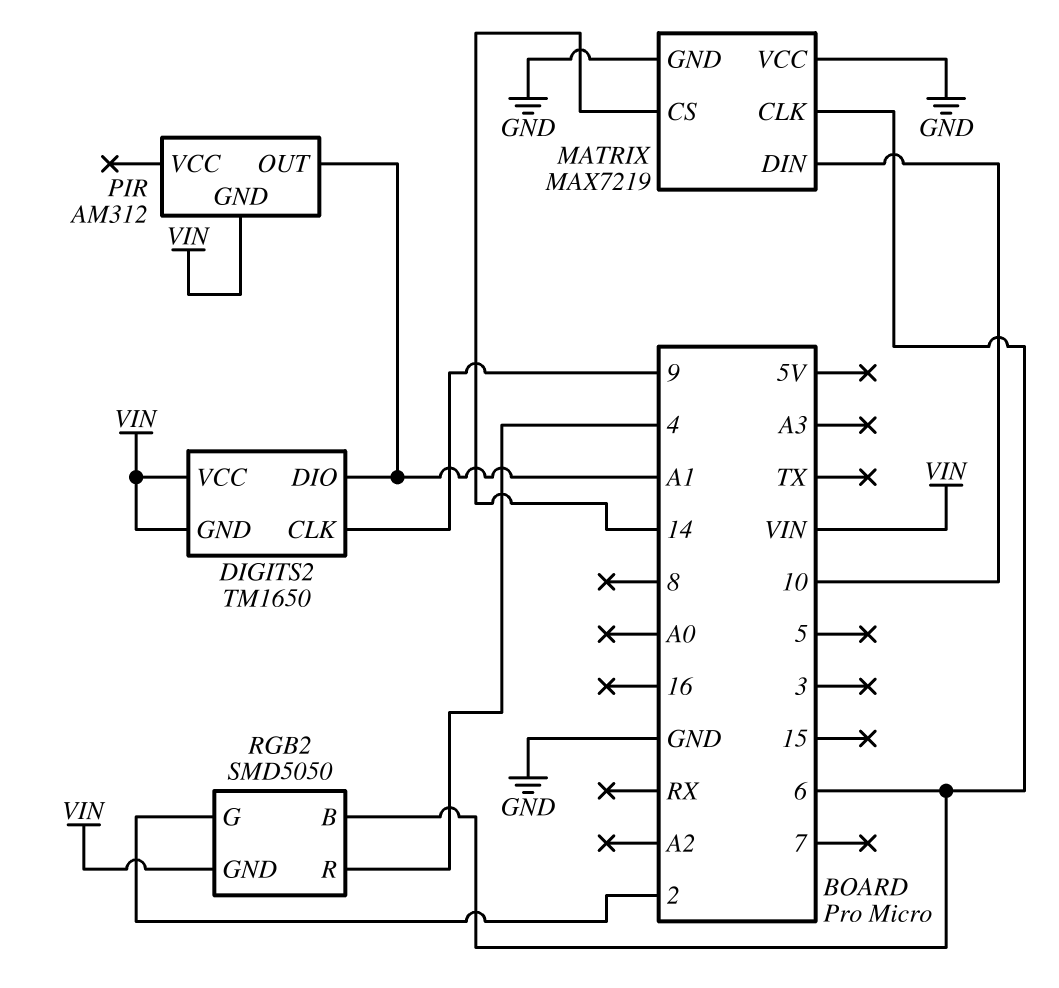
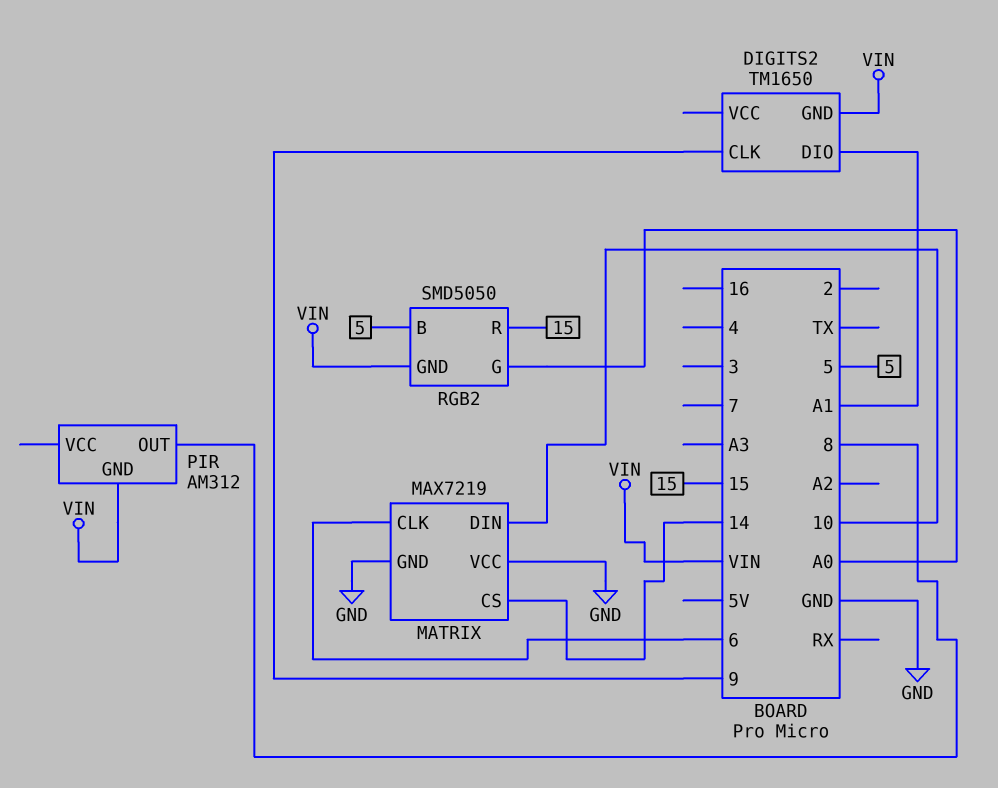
DIGITS2 pin VCC: VIN -> none
PIR pin OUT: A1 -> 8
RGB2 pin B: 6 -> 5
RGB2 pin G: 2 -> A0
RGB2 pin R: 4 -> 15

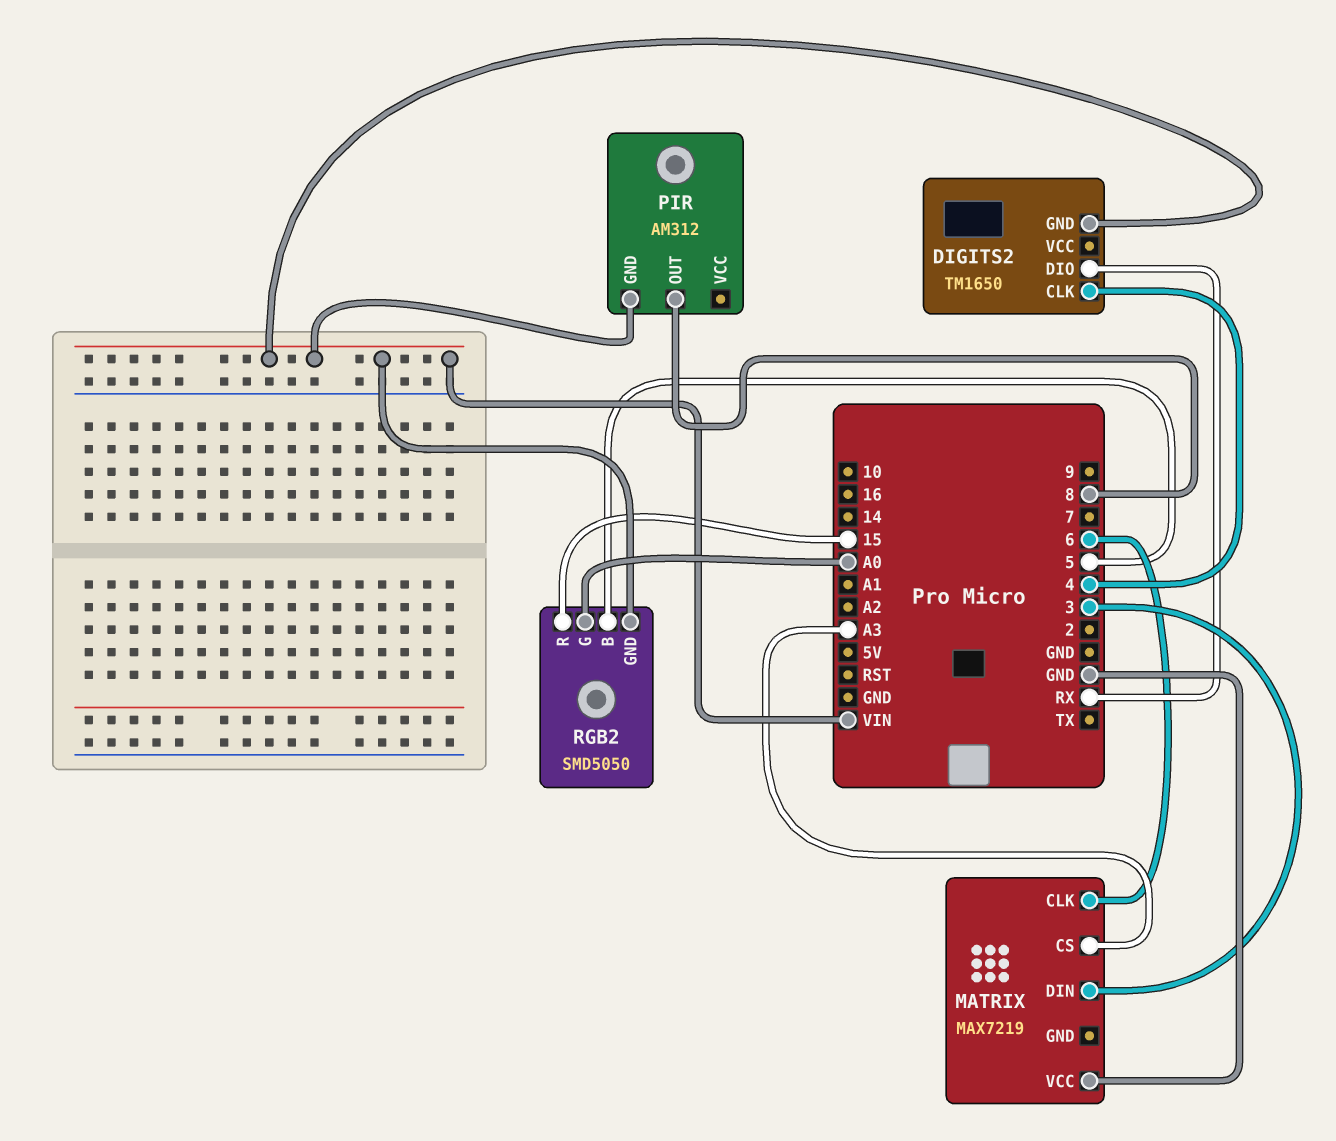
DIGITS2 pin CLK: 9 -> 4
DIGITS2 pin DIO: A1 -> RX
MATRIX pin CS: 14 -> A3
MATRIX pin DIN: 10 -> 3
MATRIX pin GND: GND -> none

